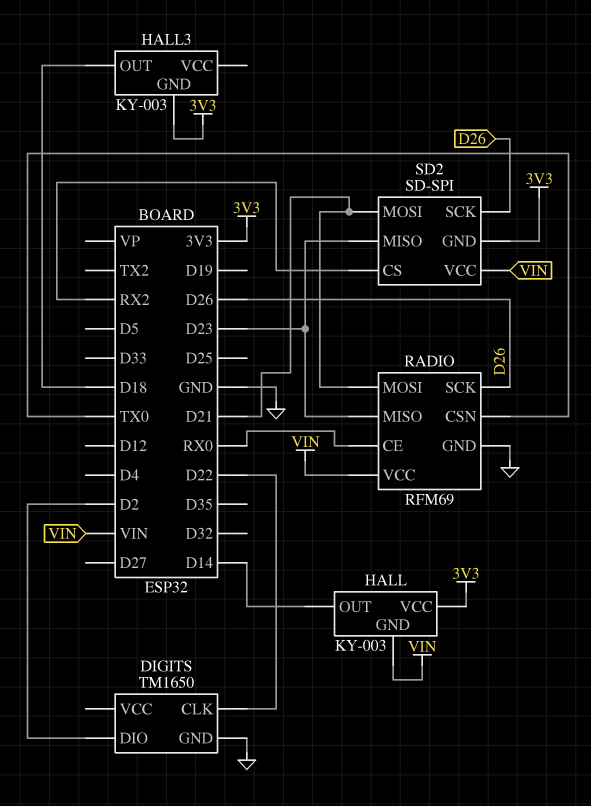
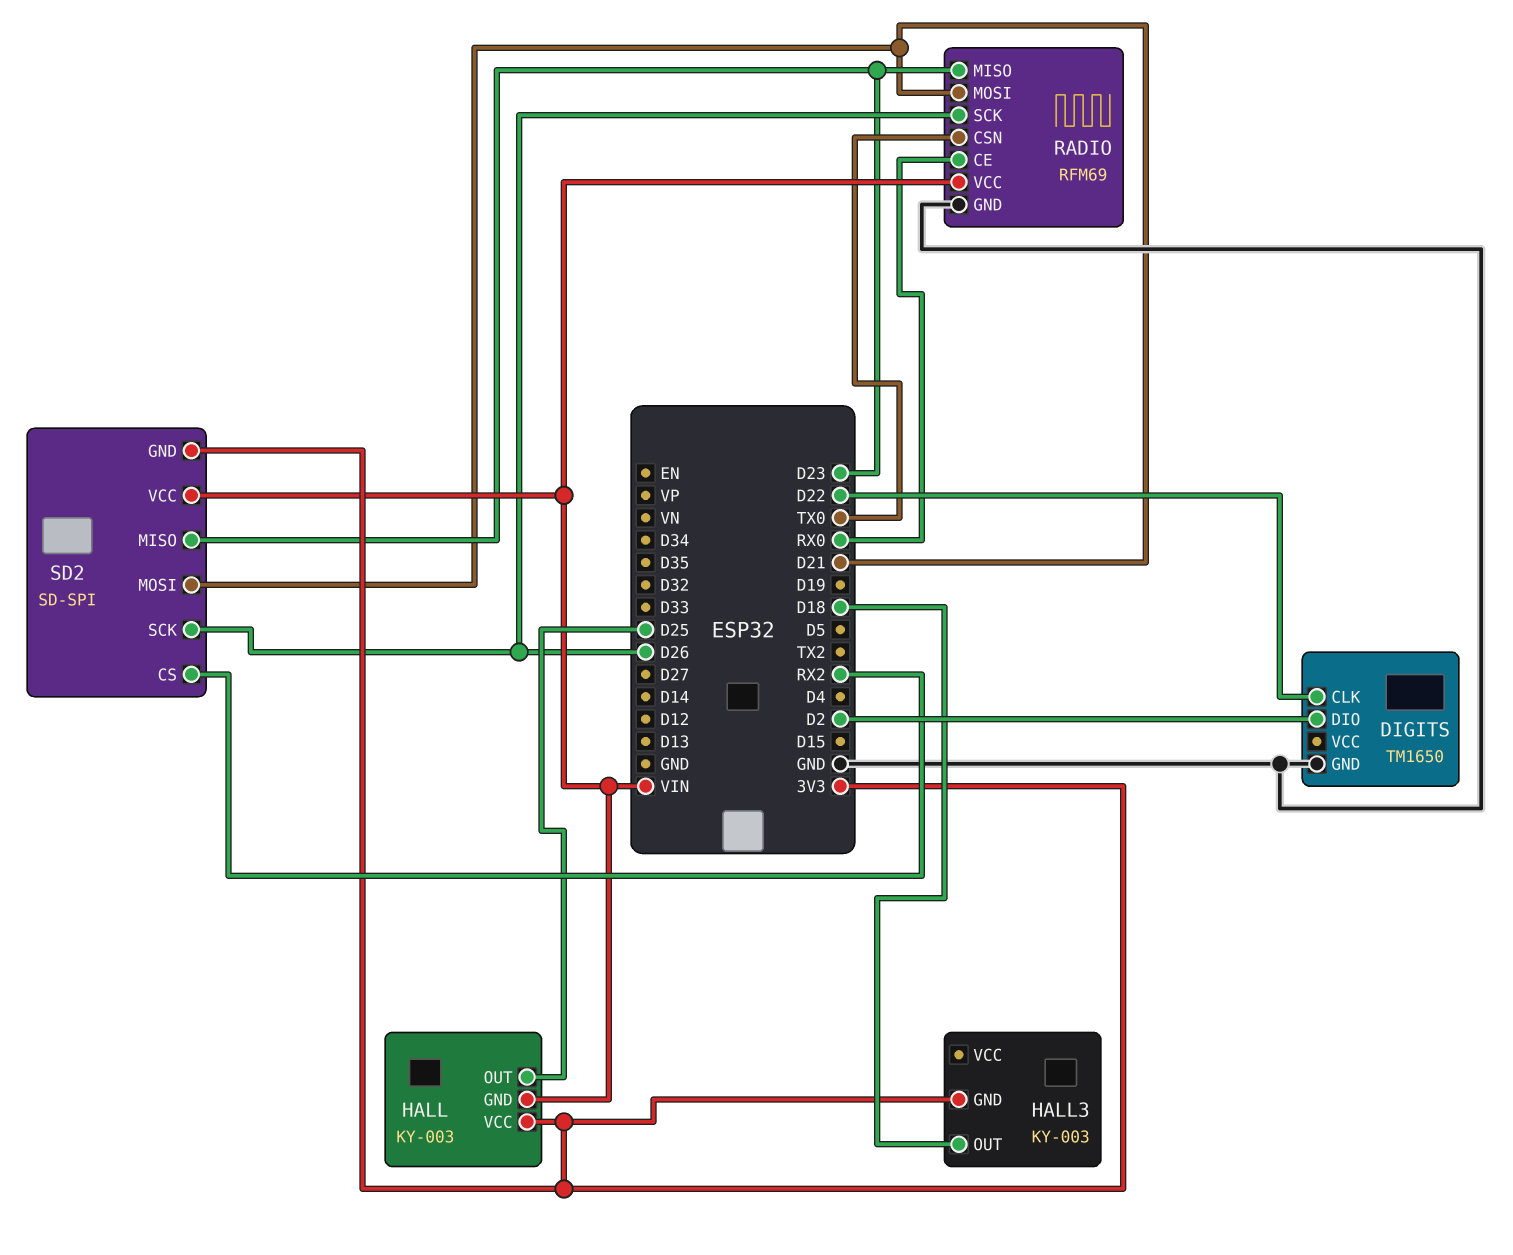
HALL pin OUT: D14 -> D25

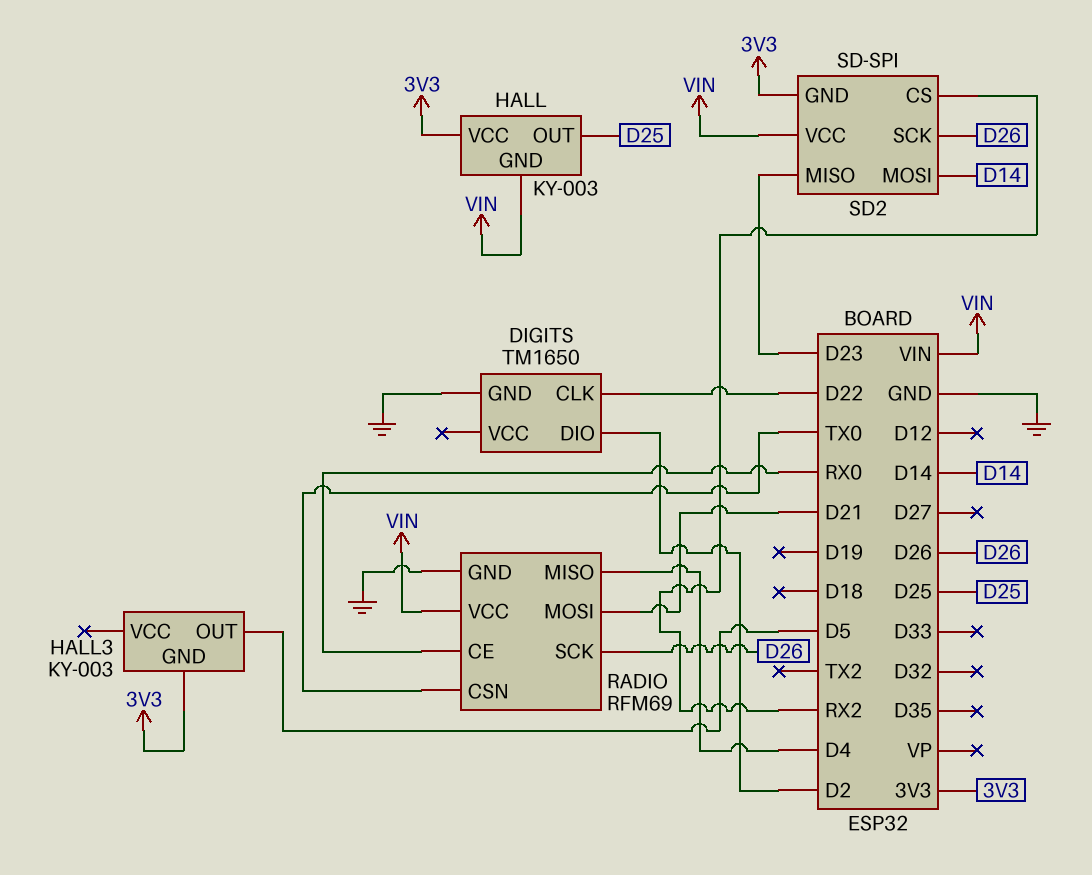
HALL3 pin OUT: D18 -> D5
RADIO pin MISO: D23 -> D4
SD2 pin MOSI: D21 -> D14

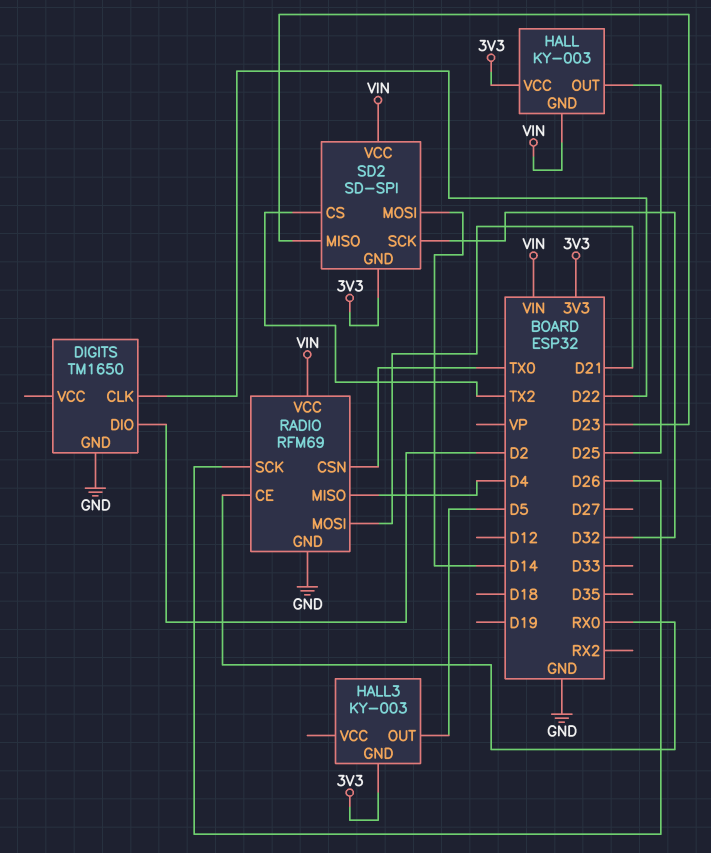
SD2 pin CS: RX2 -> TX2
SD2 pin SCK: D26 -> D32

